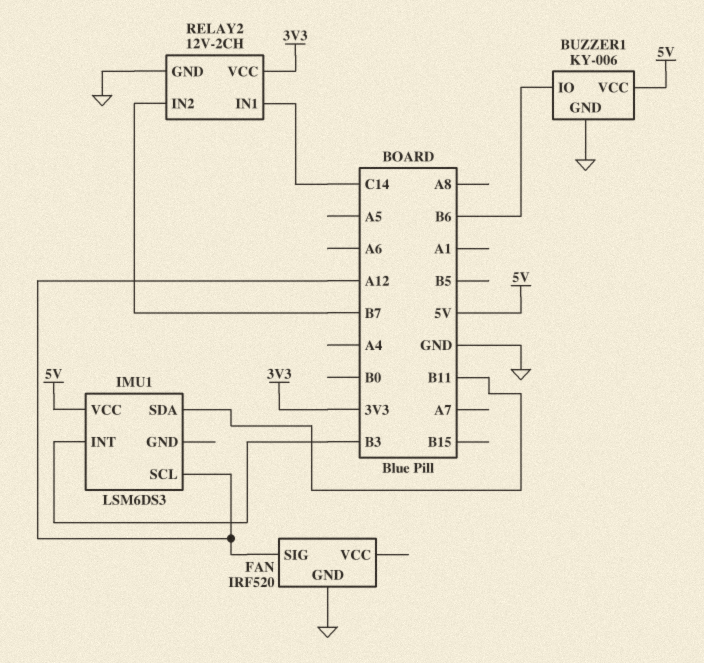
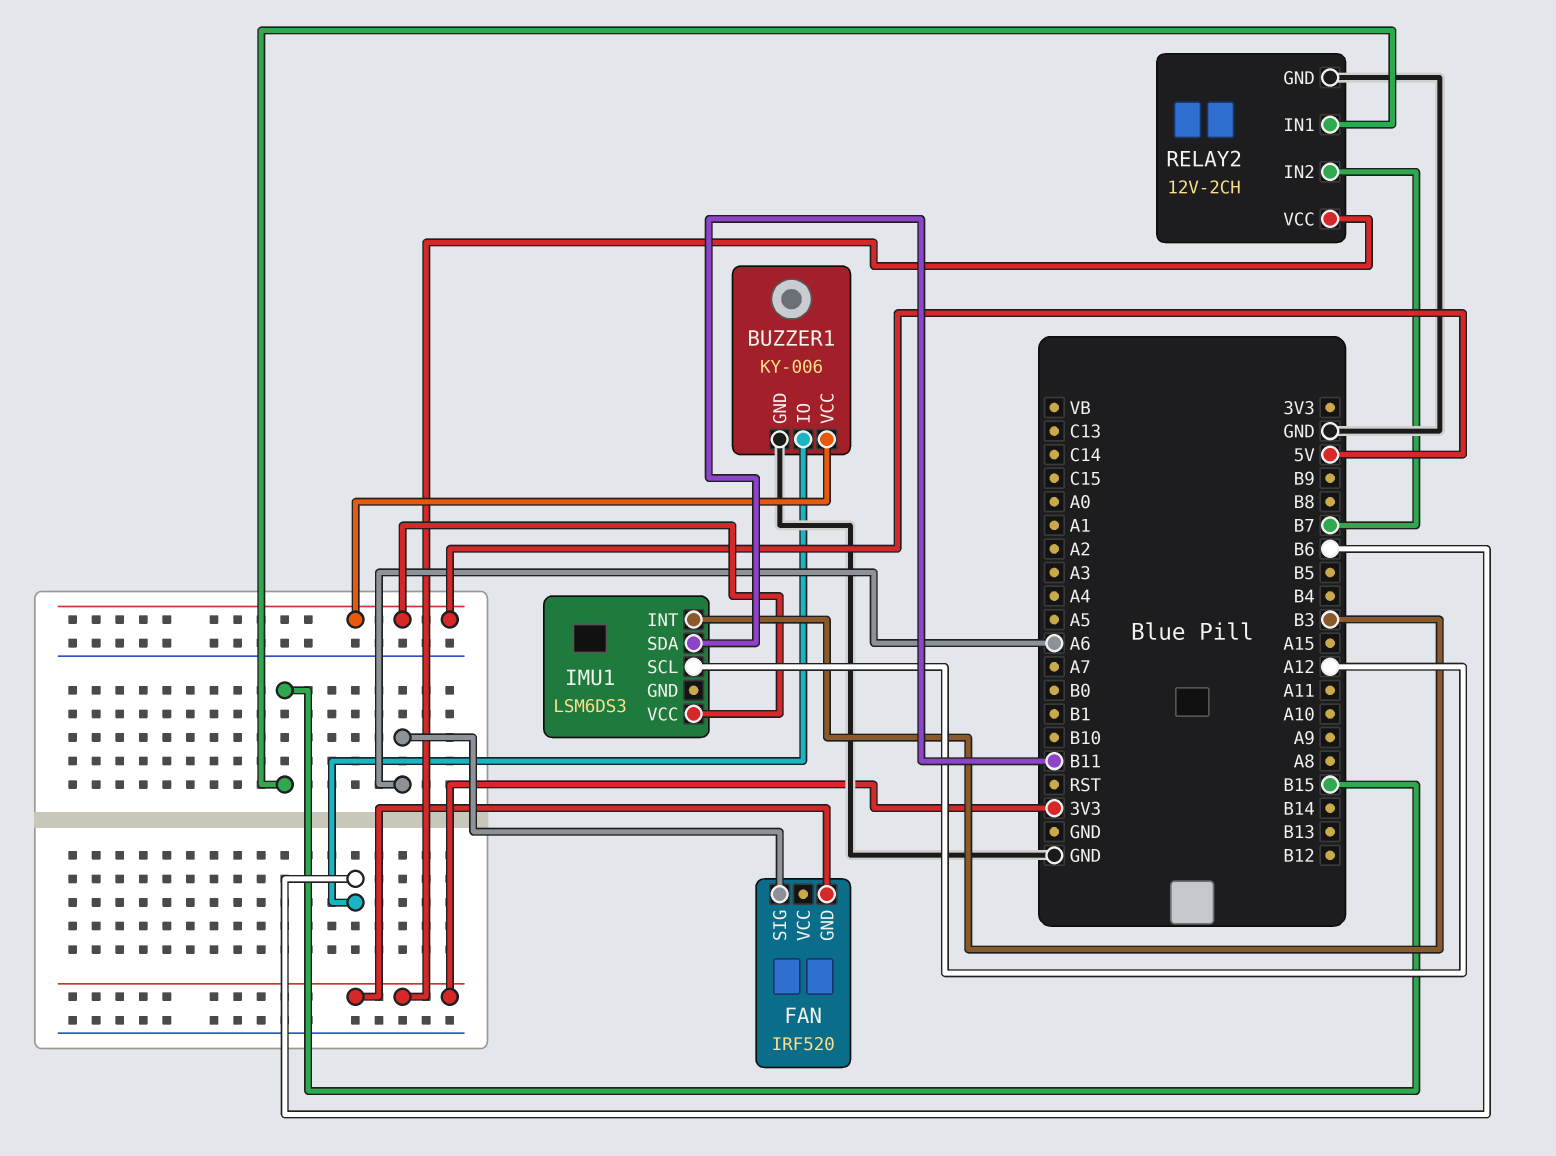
FAN pin GND: GND -> 3V3
FAN pin SIG: A12 -> A6
RELAY2 pin IN1: C14 -> B15

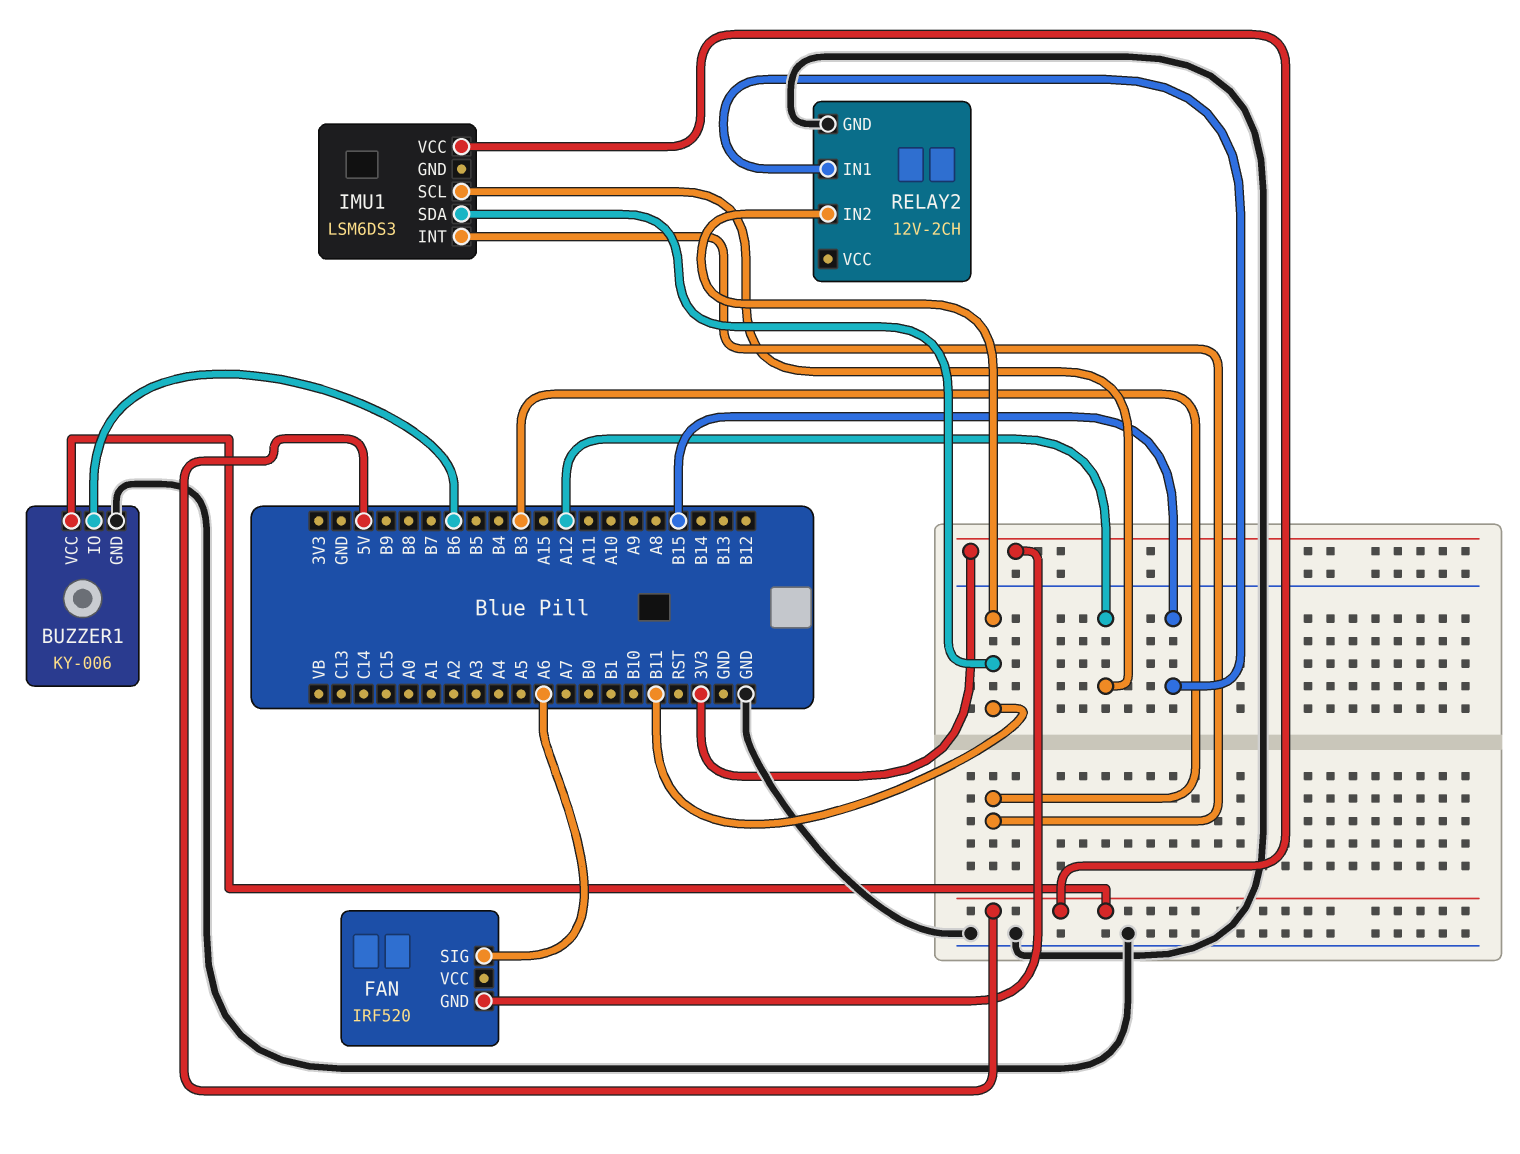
RELAY2 pin IN2: B7 -> B11
RELAY2 pin VCC: 3V3 -> none

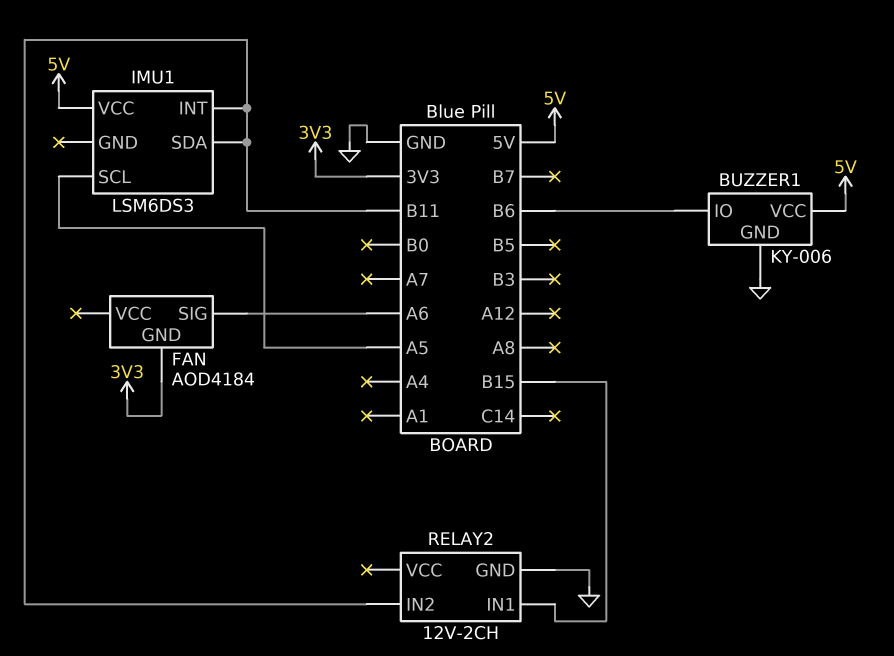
FAN: IRF520 -> AOD4184
IMU1 pin INT: B3 -> B11
IMU1 pin SCL: A12 -> A5

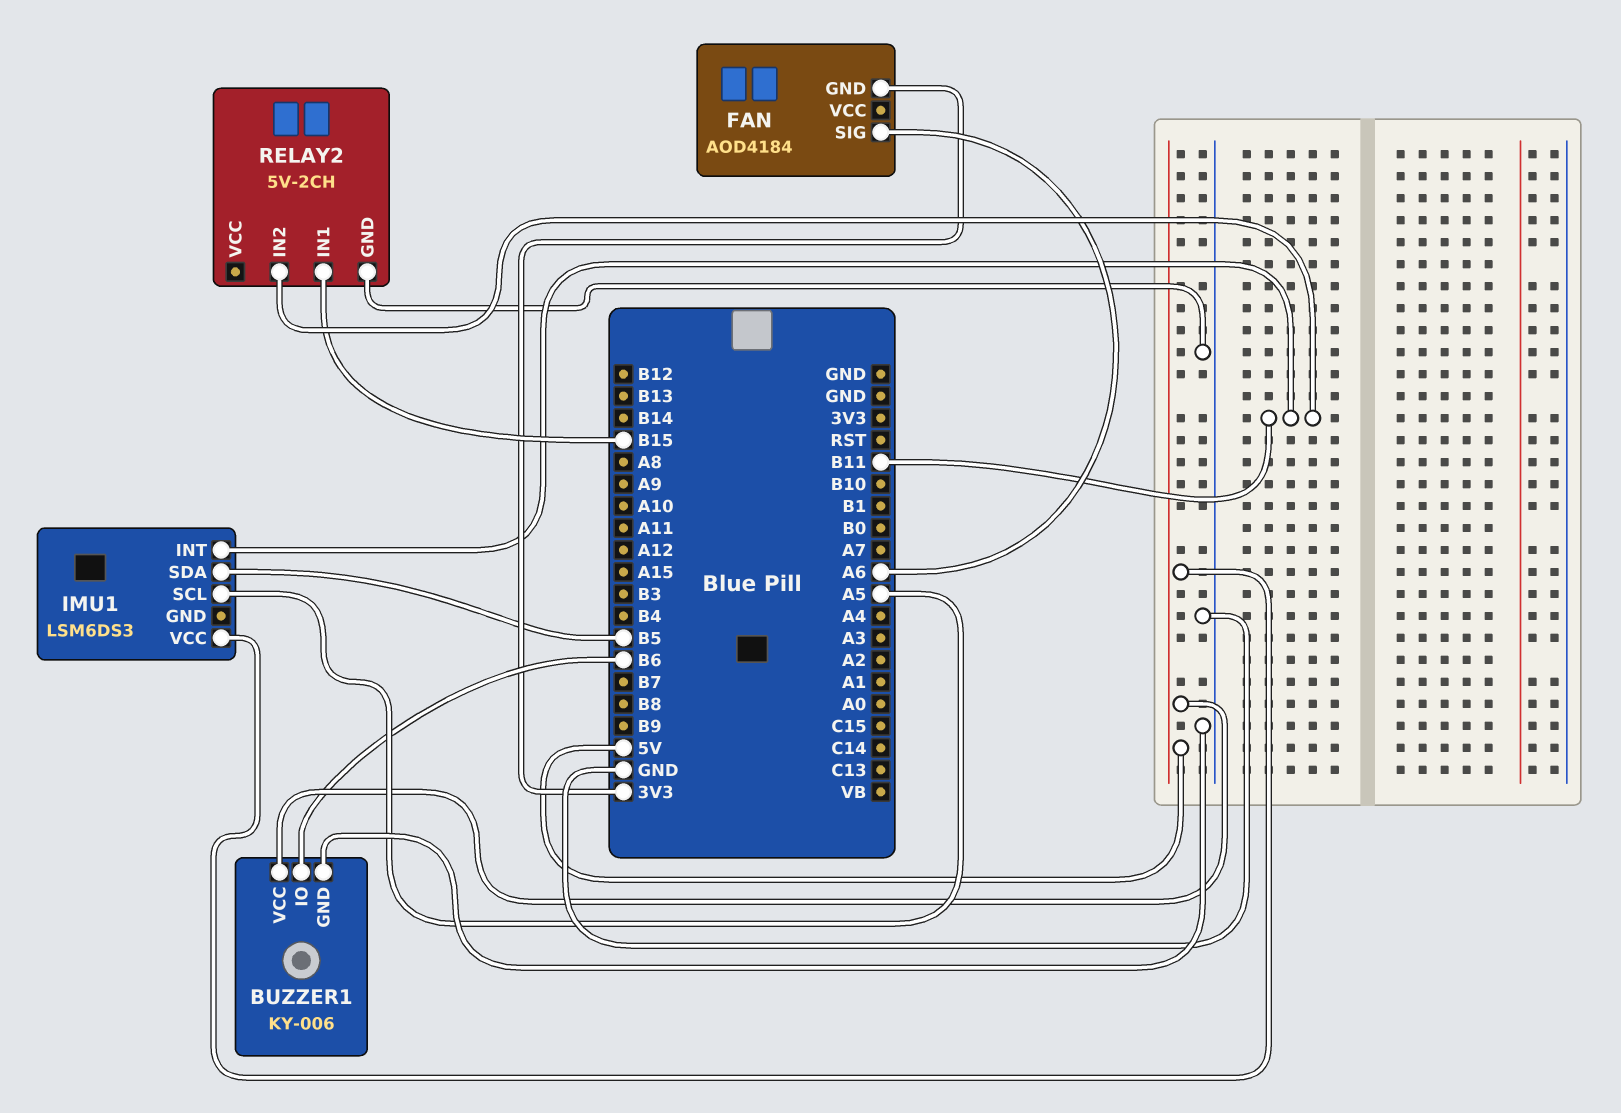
IMU1 pin SDA: B11 -> B5
RELAY2: 12V-2CH -> 5V-2CH

